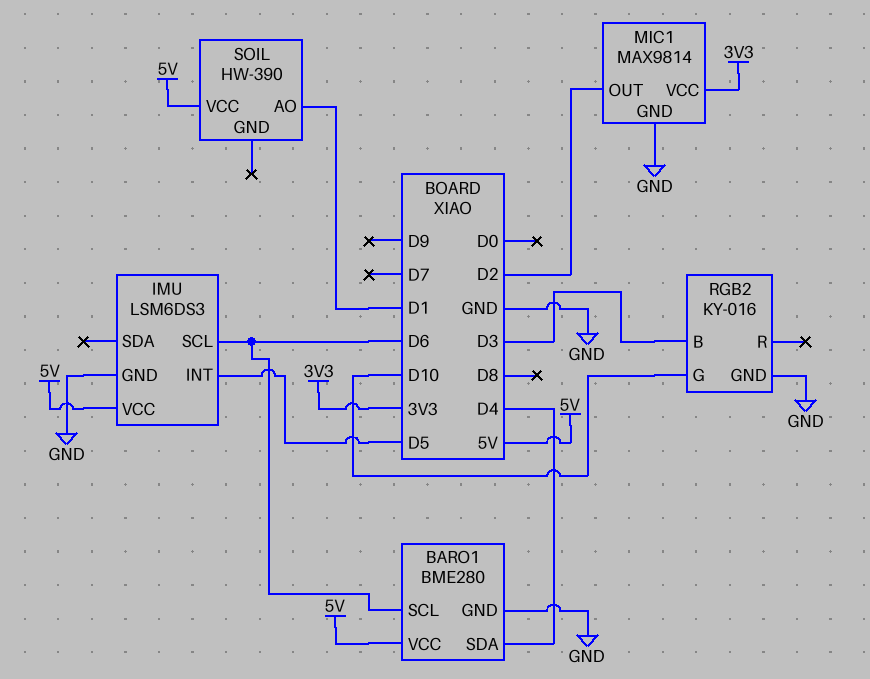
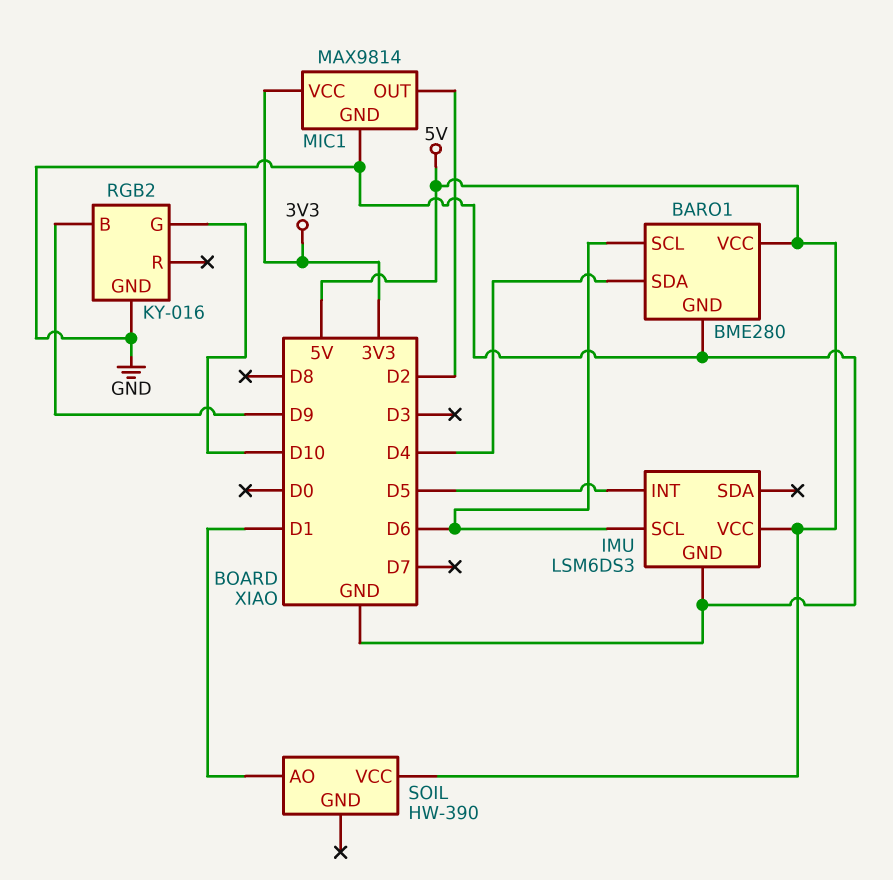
RGB2 pin B: D3 -> D9

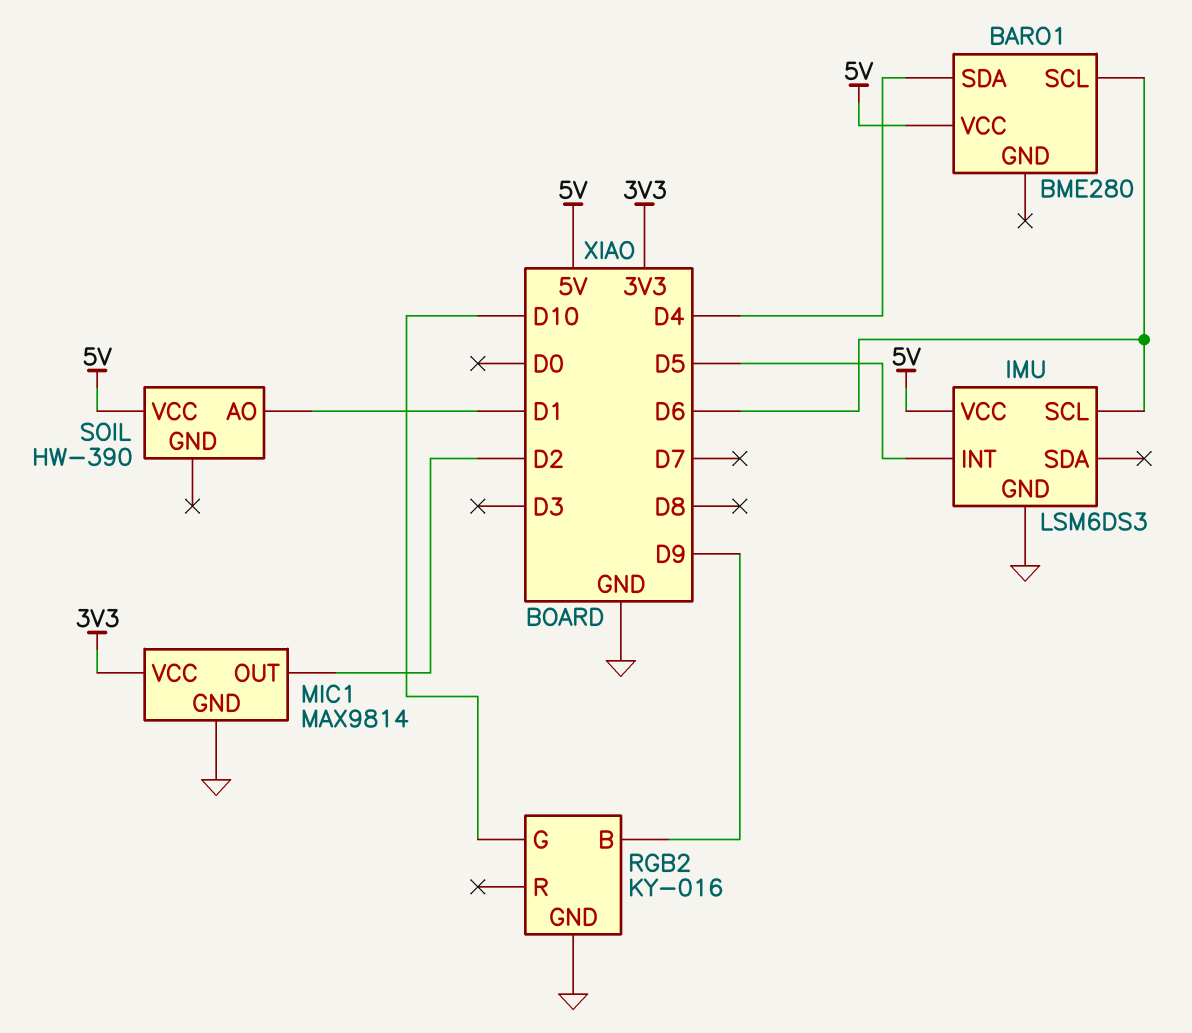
BARO1 pin GND: GND -> none

